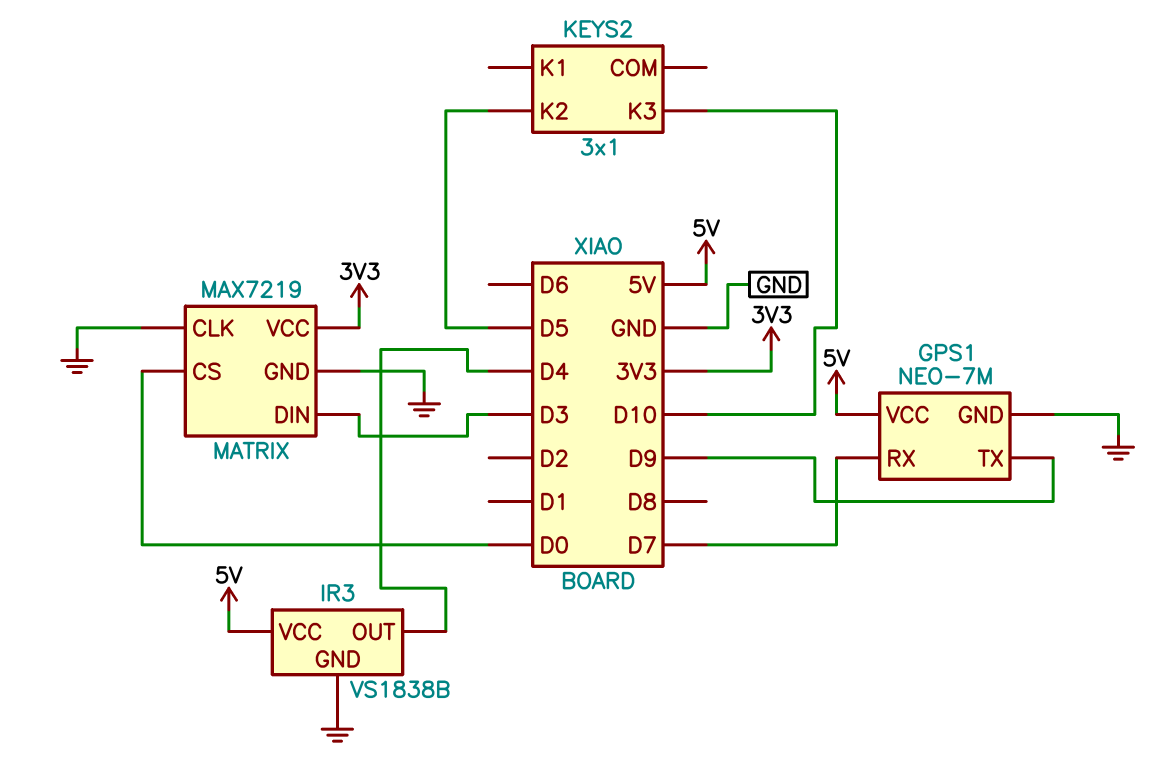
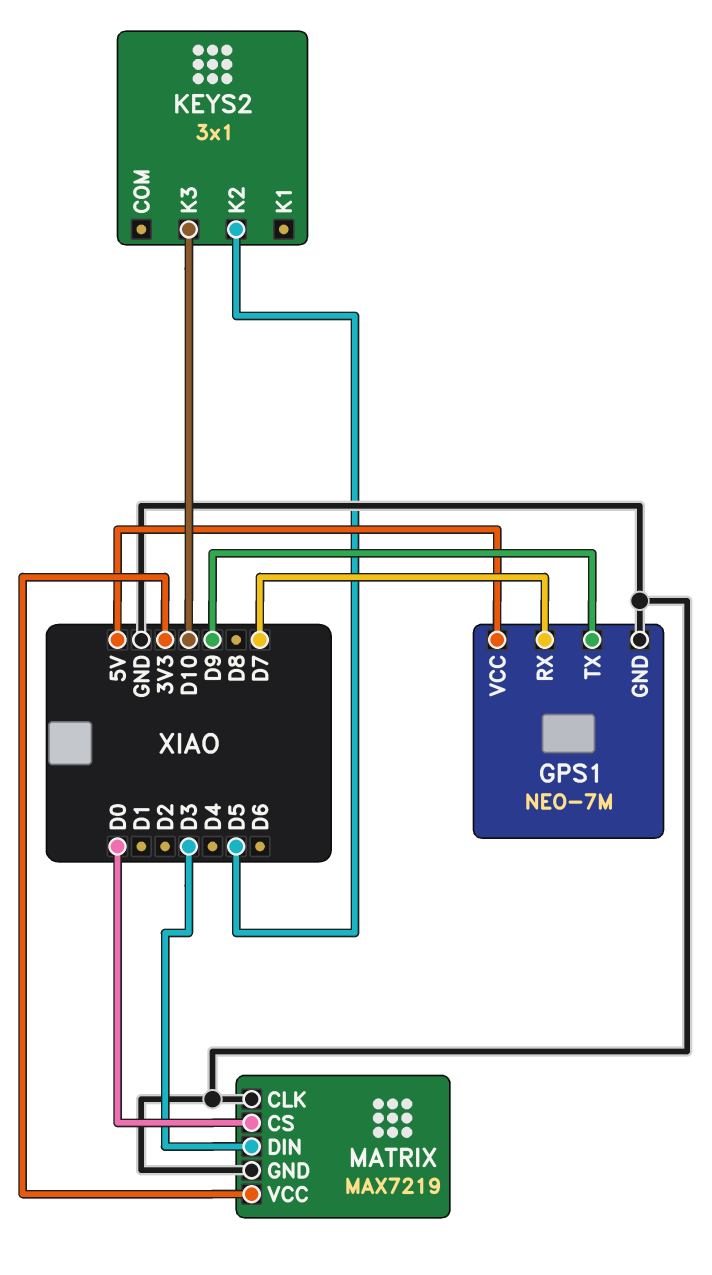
IR3: VS1838B -> none
IR3 pin GND: GND -> none
IR3 pin OUT: D4 -> none
IR3 pin VCC: 5V -> none

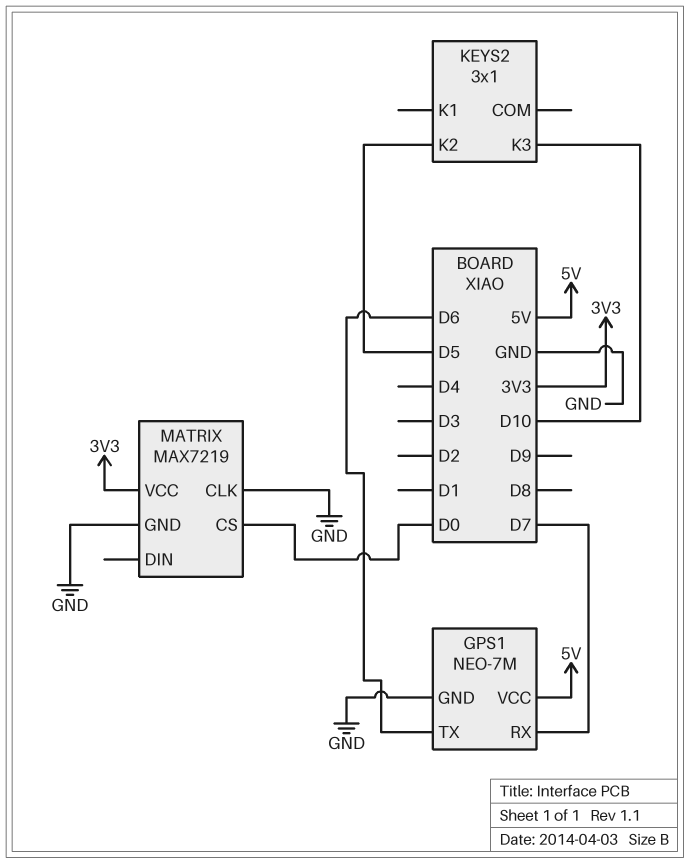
GPS1 pin TX: D9 -> D6
MATRIX pin DIN: D3 -> none

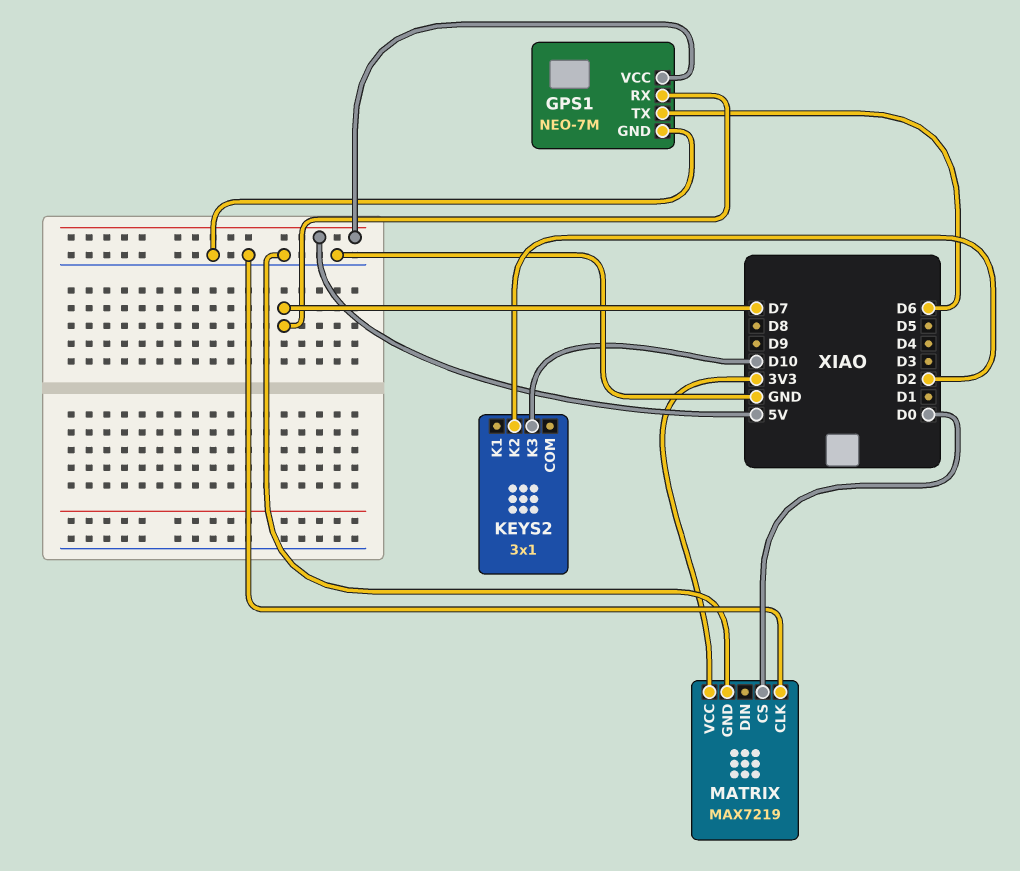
KEYS2 pin K2: D5 -> D2

